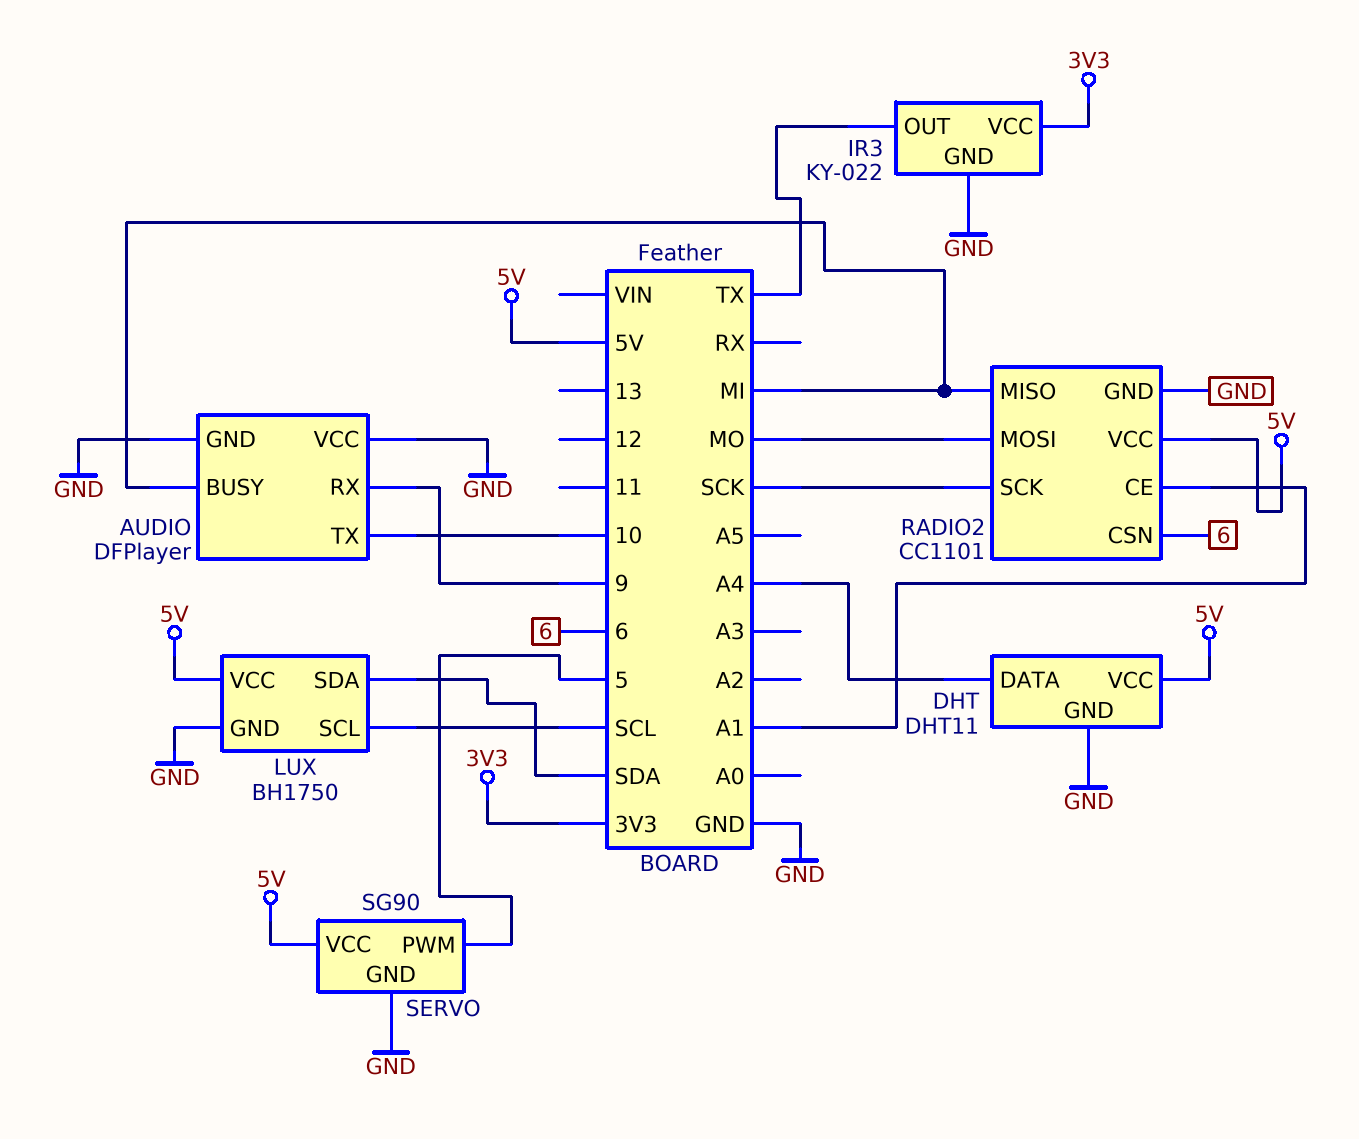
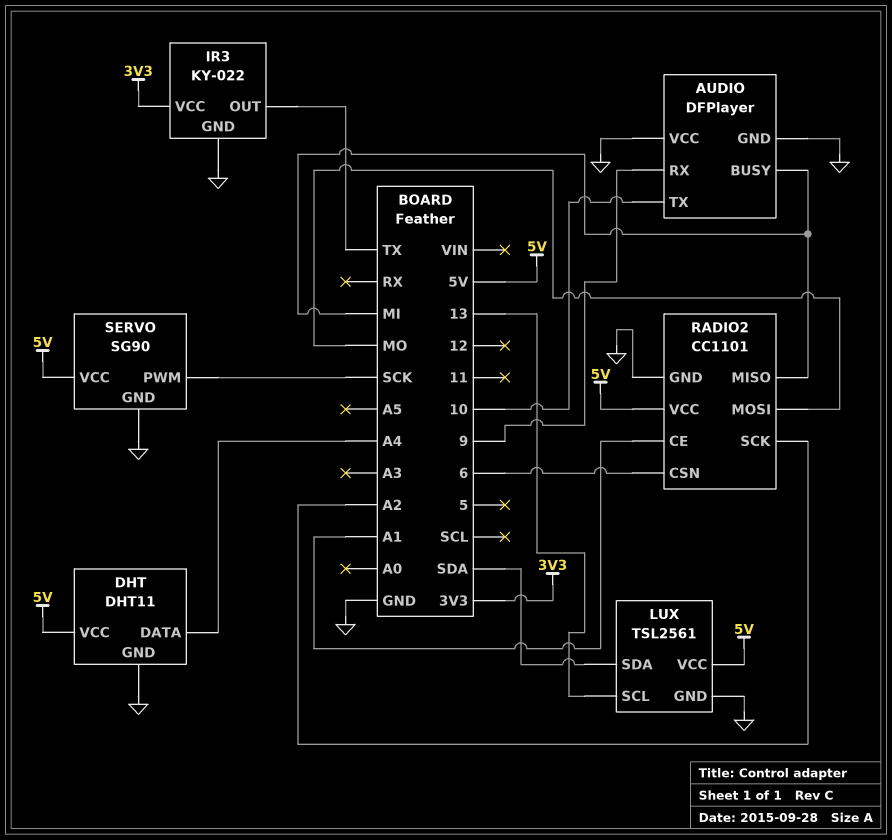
LUX: BH1750 -> TSL2561
LUX pin SCL: SCL -> 13
RADIO2 pin SCK: SCK -> A2
SERVO pin PWM: 5 -> SCK

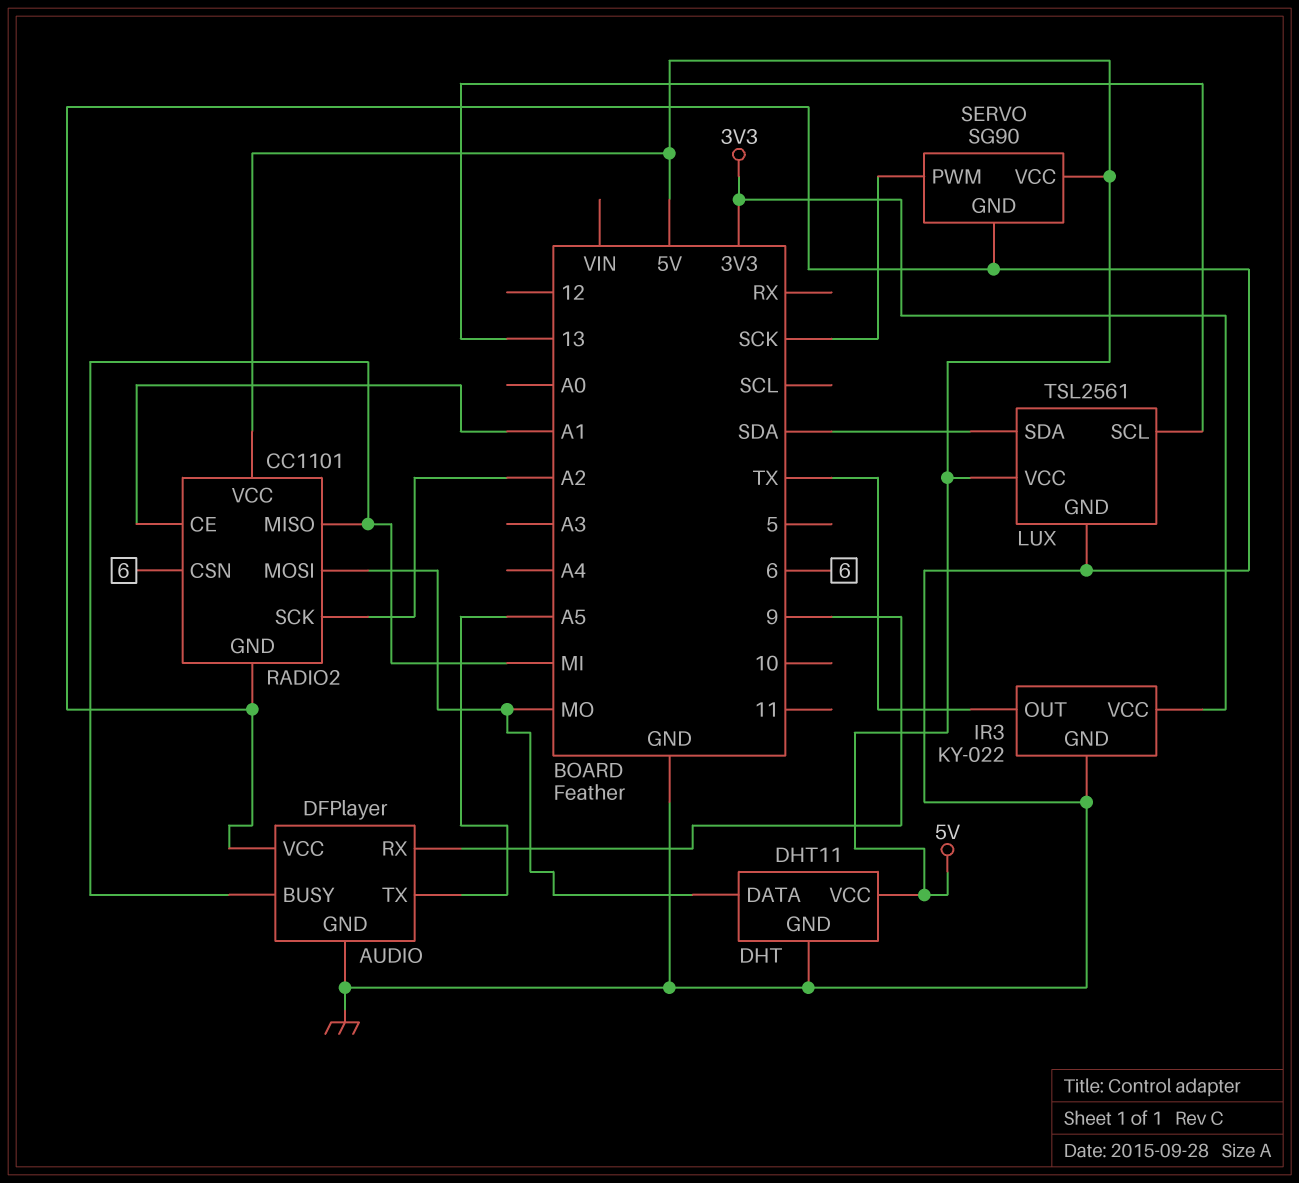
AUDIO pin TX: 10 -> A5
DHT pin DATA: A4 -> MO

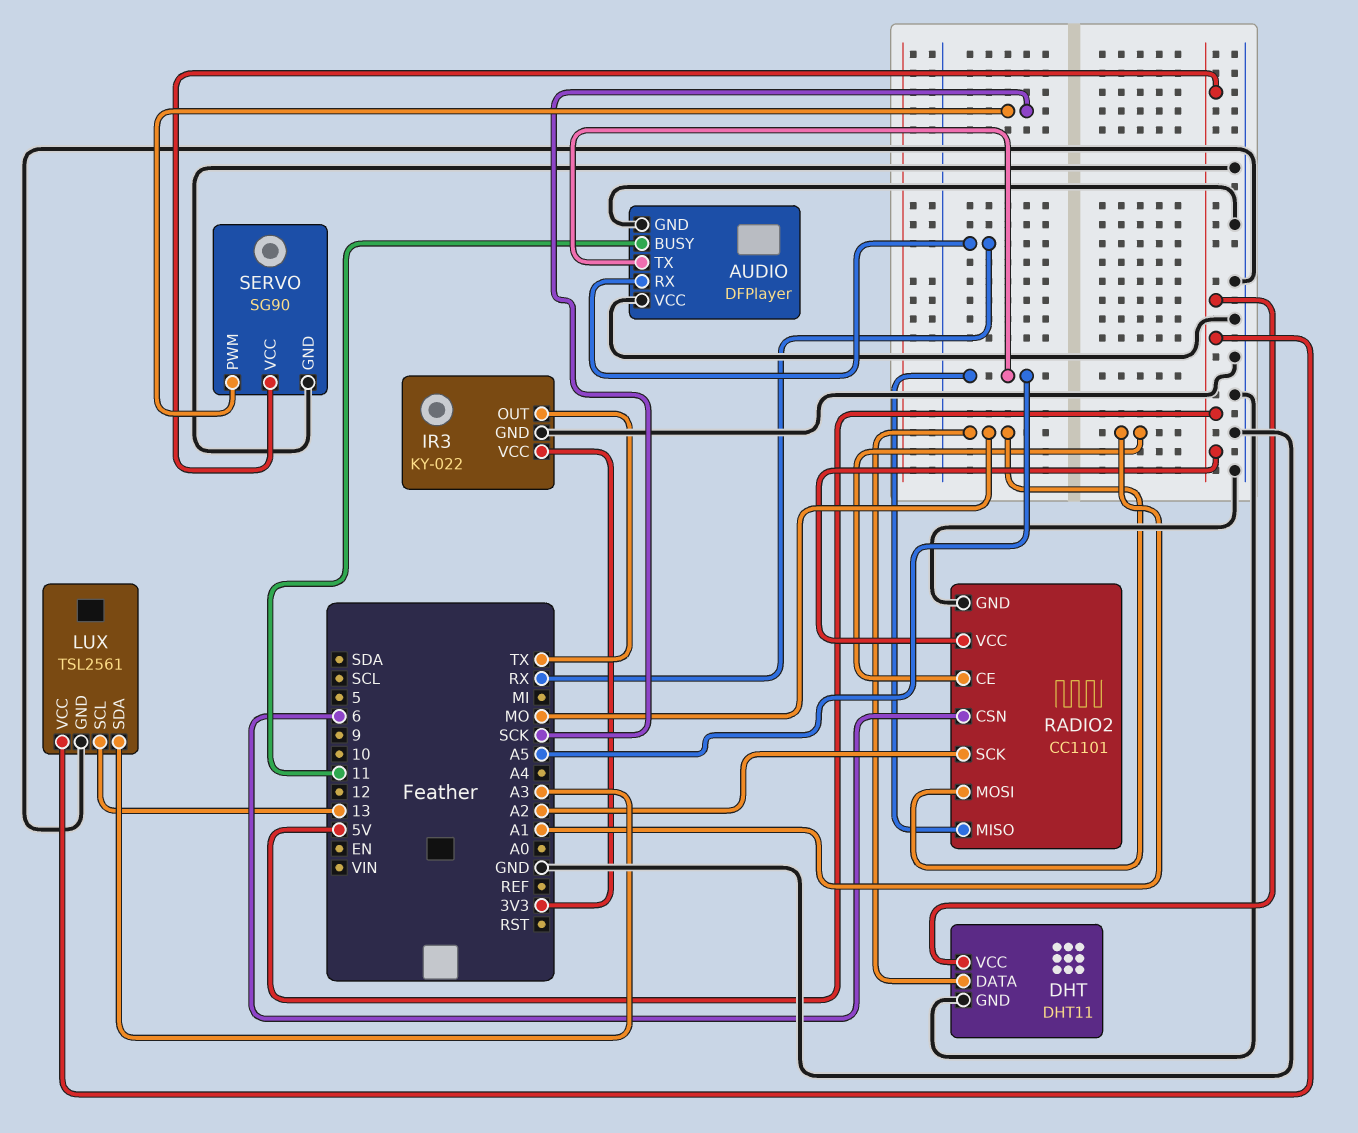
AUDIO pin BUSY: MI -> 11
AUDIO pin RX: 9 -> RX
LUX pin SDA: SDA -> A3
RADIO2 pin MISO: MI -> A5

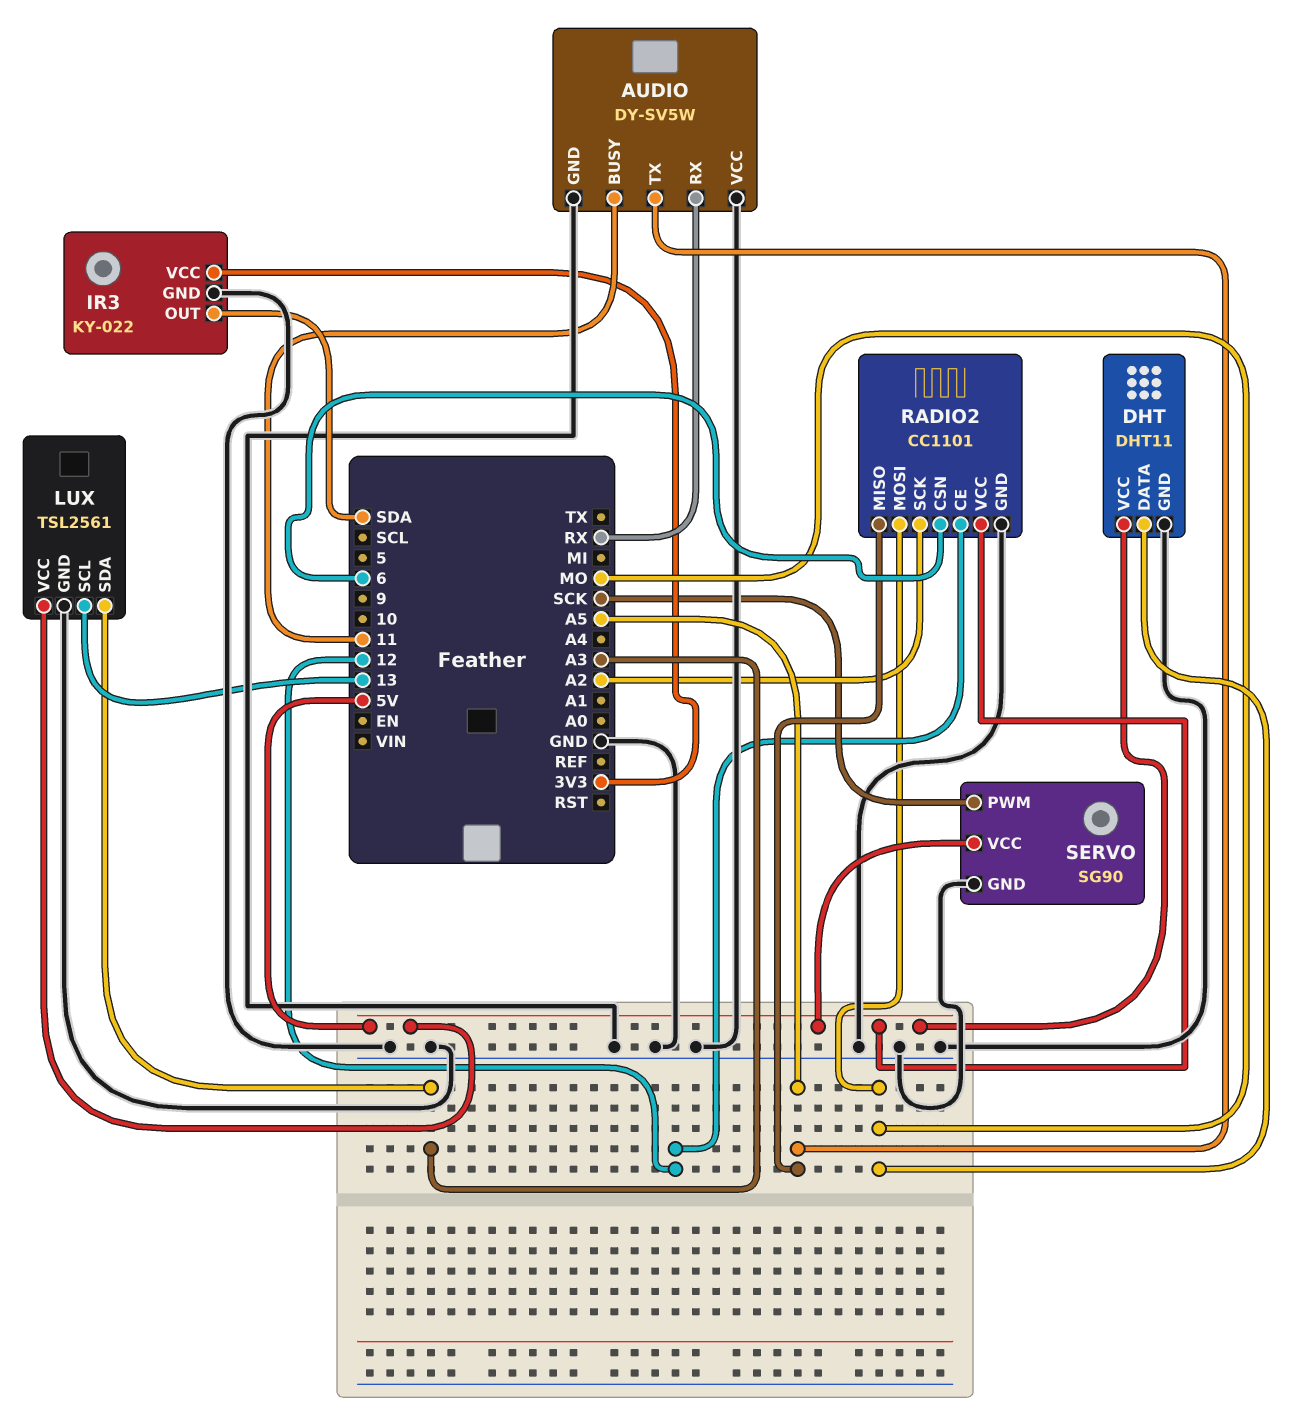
AUDIO: DFPlayer -> DY-SV5W
IR3 pin OUT: TX -> SDA
RADIO2 pin CE: A1 -> 12

